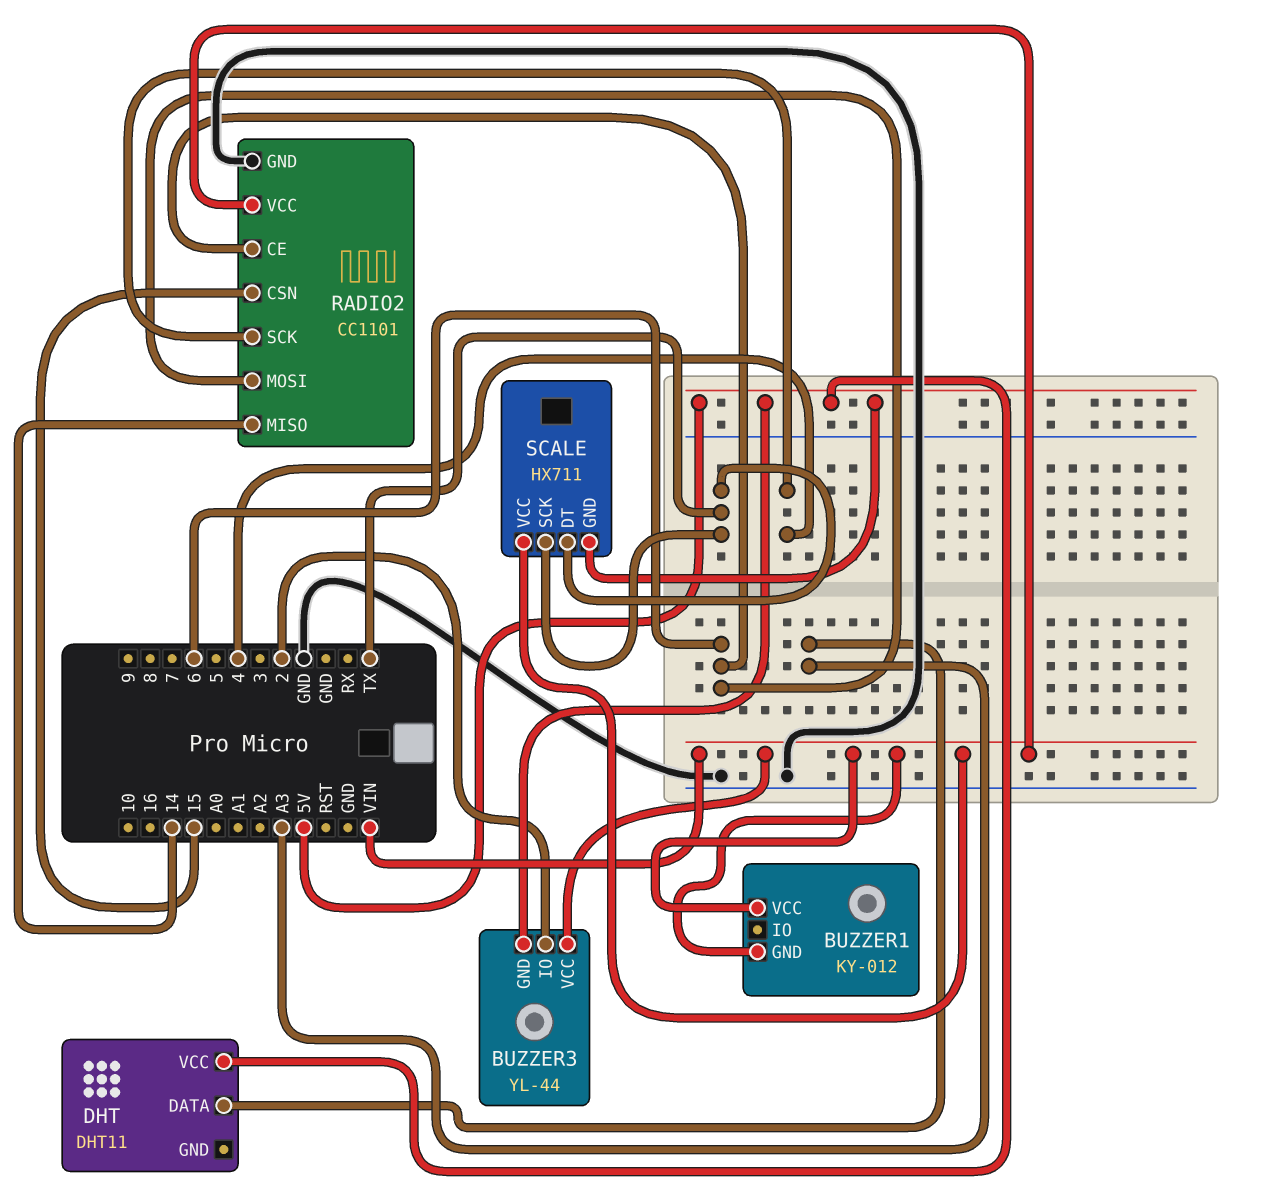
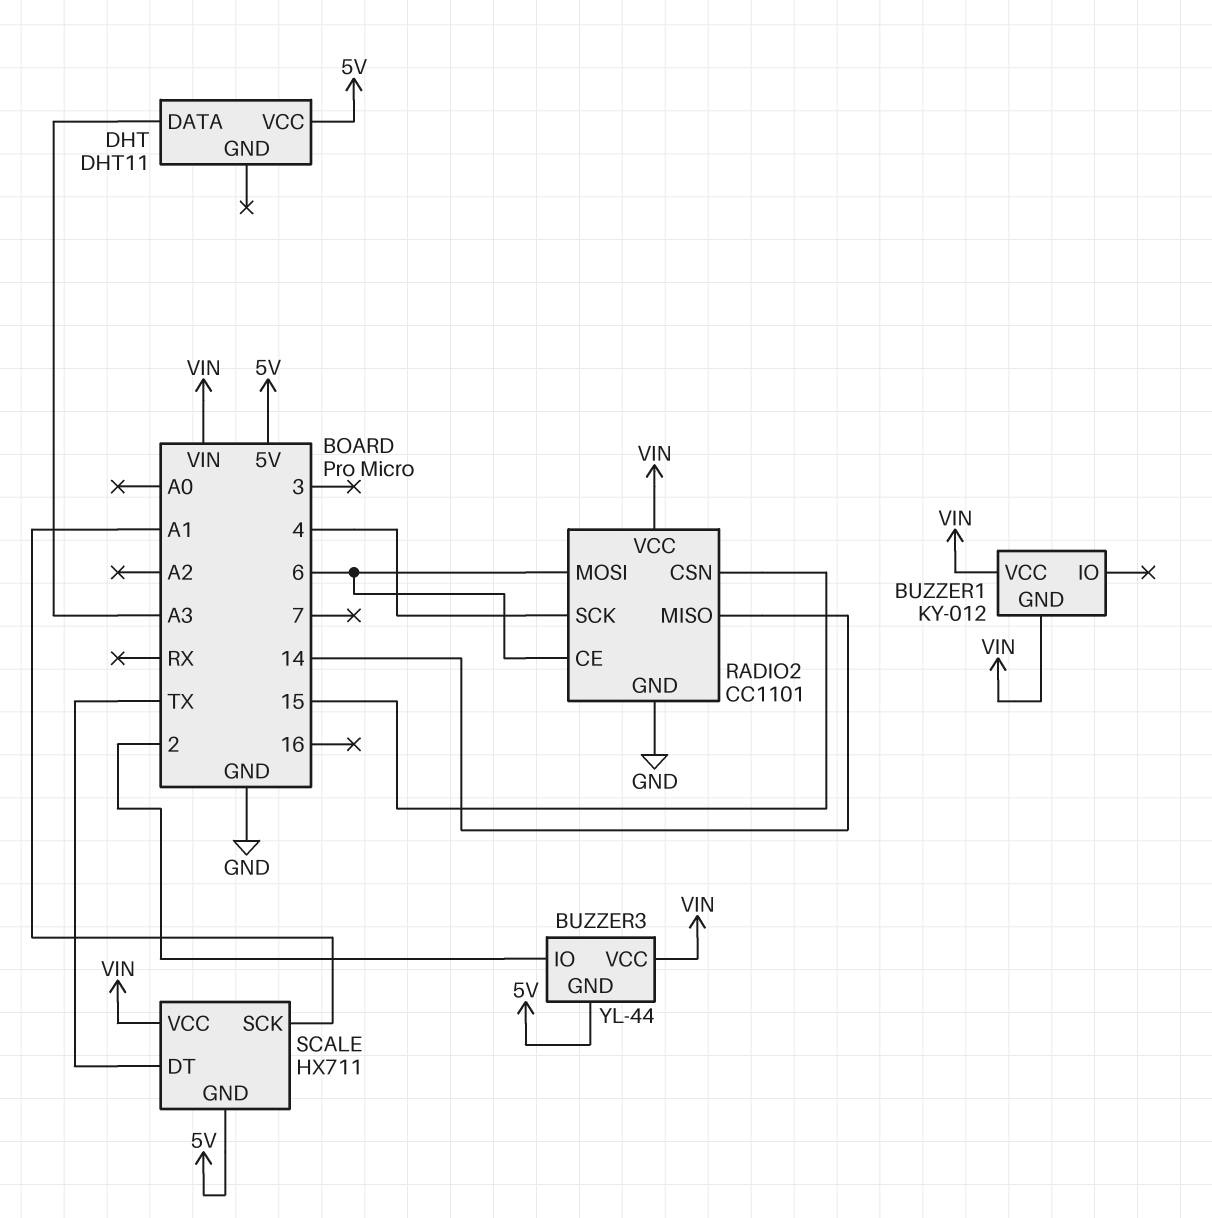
SCALE pin SCK: TX -> A1

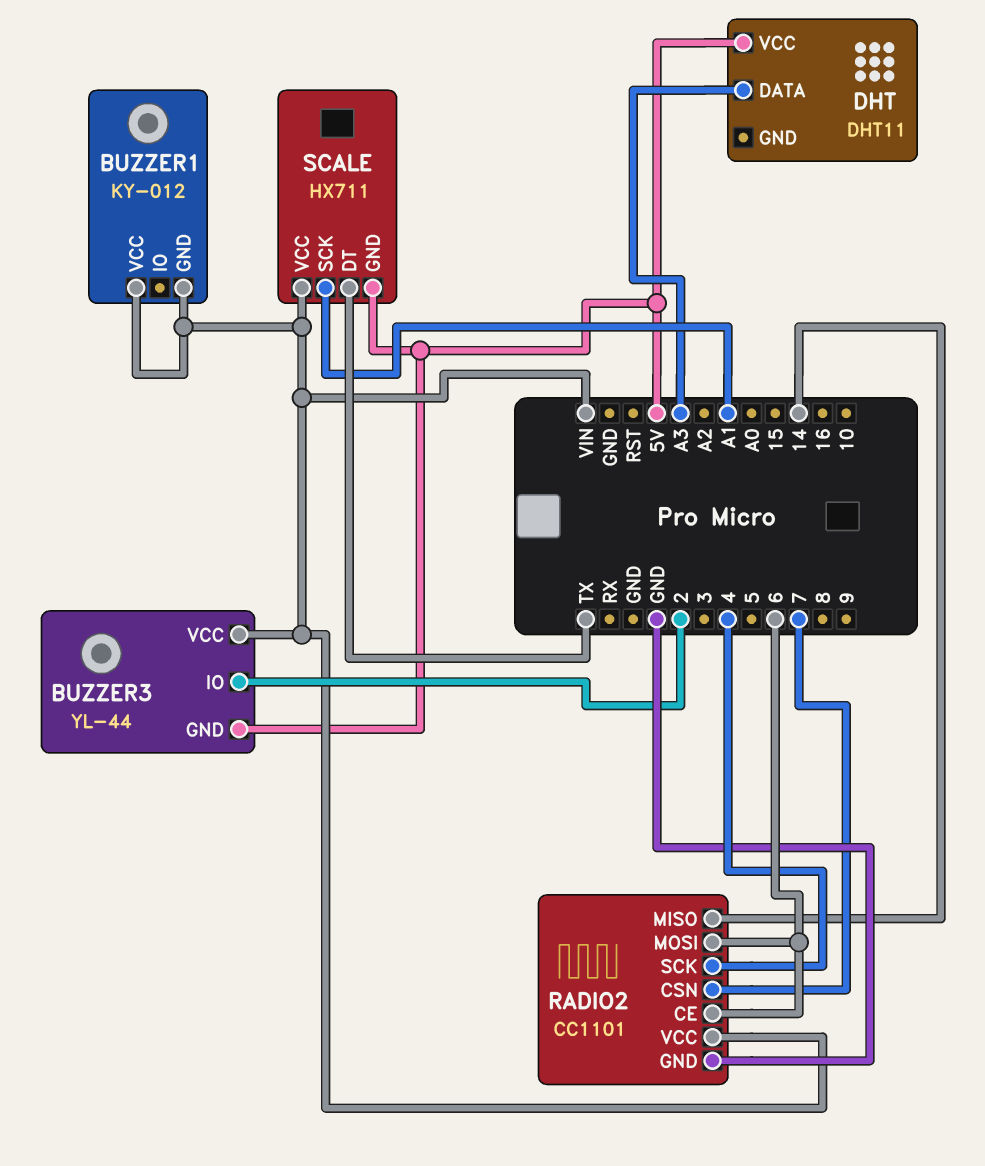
RADIO2 pin CSN: 15 -> 7

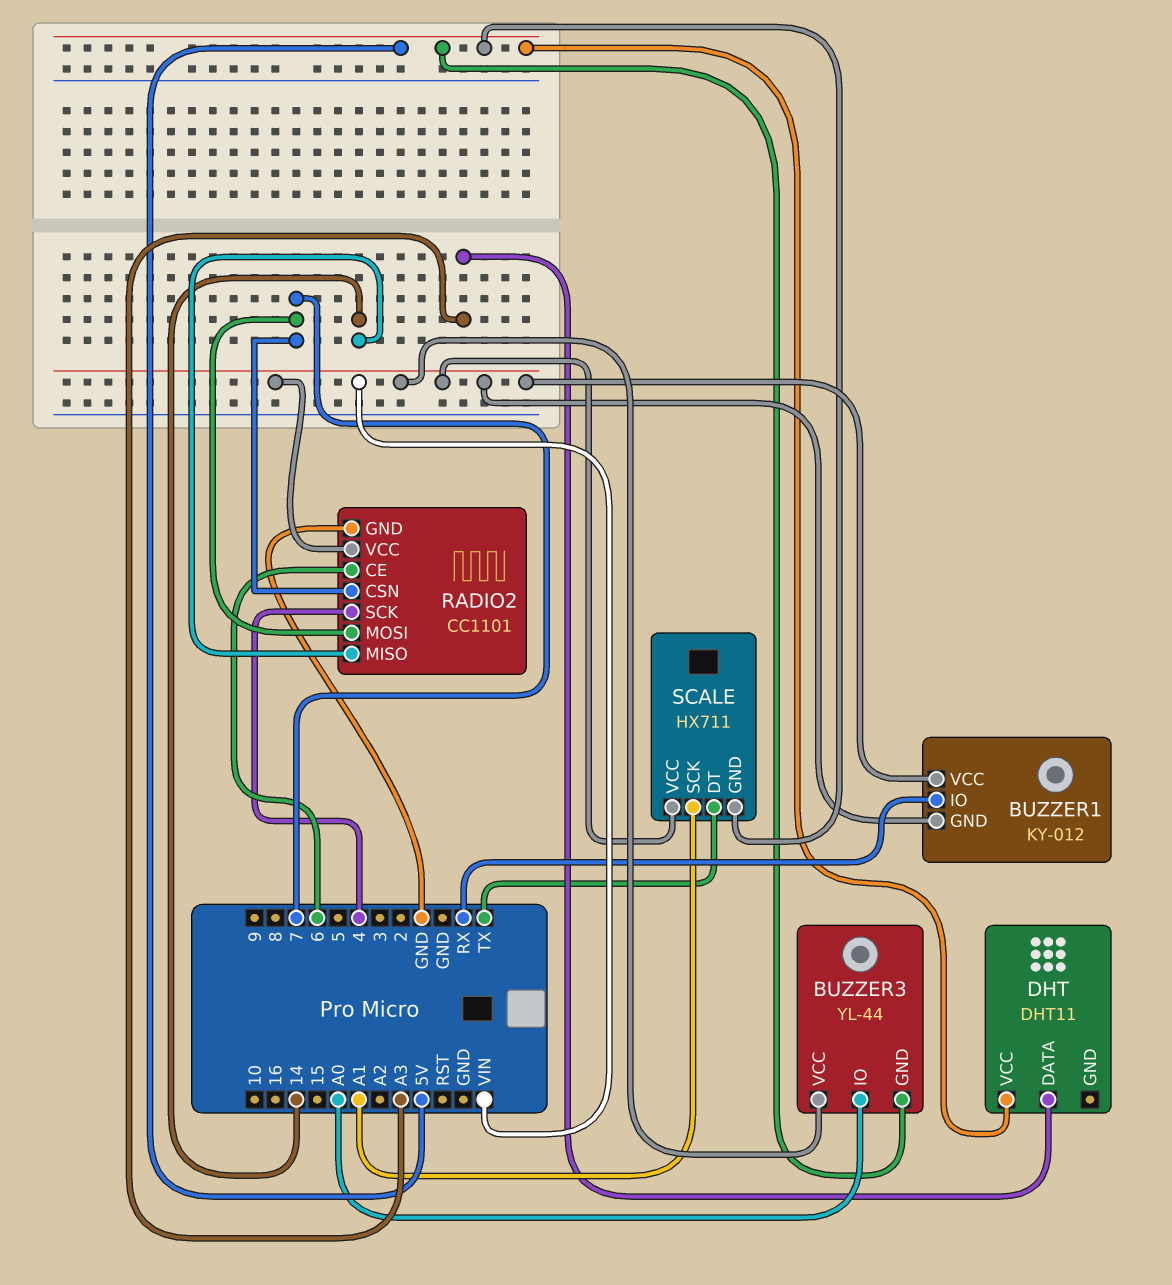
BUZZER1 pin IO: none -> RX
BUZZER3 pin IO: 2 -> A0
RADIO2 pin MOSI: 6 -> 7

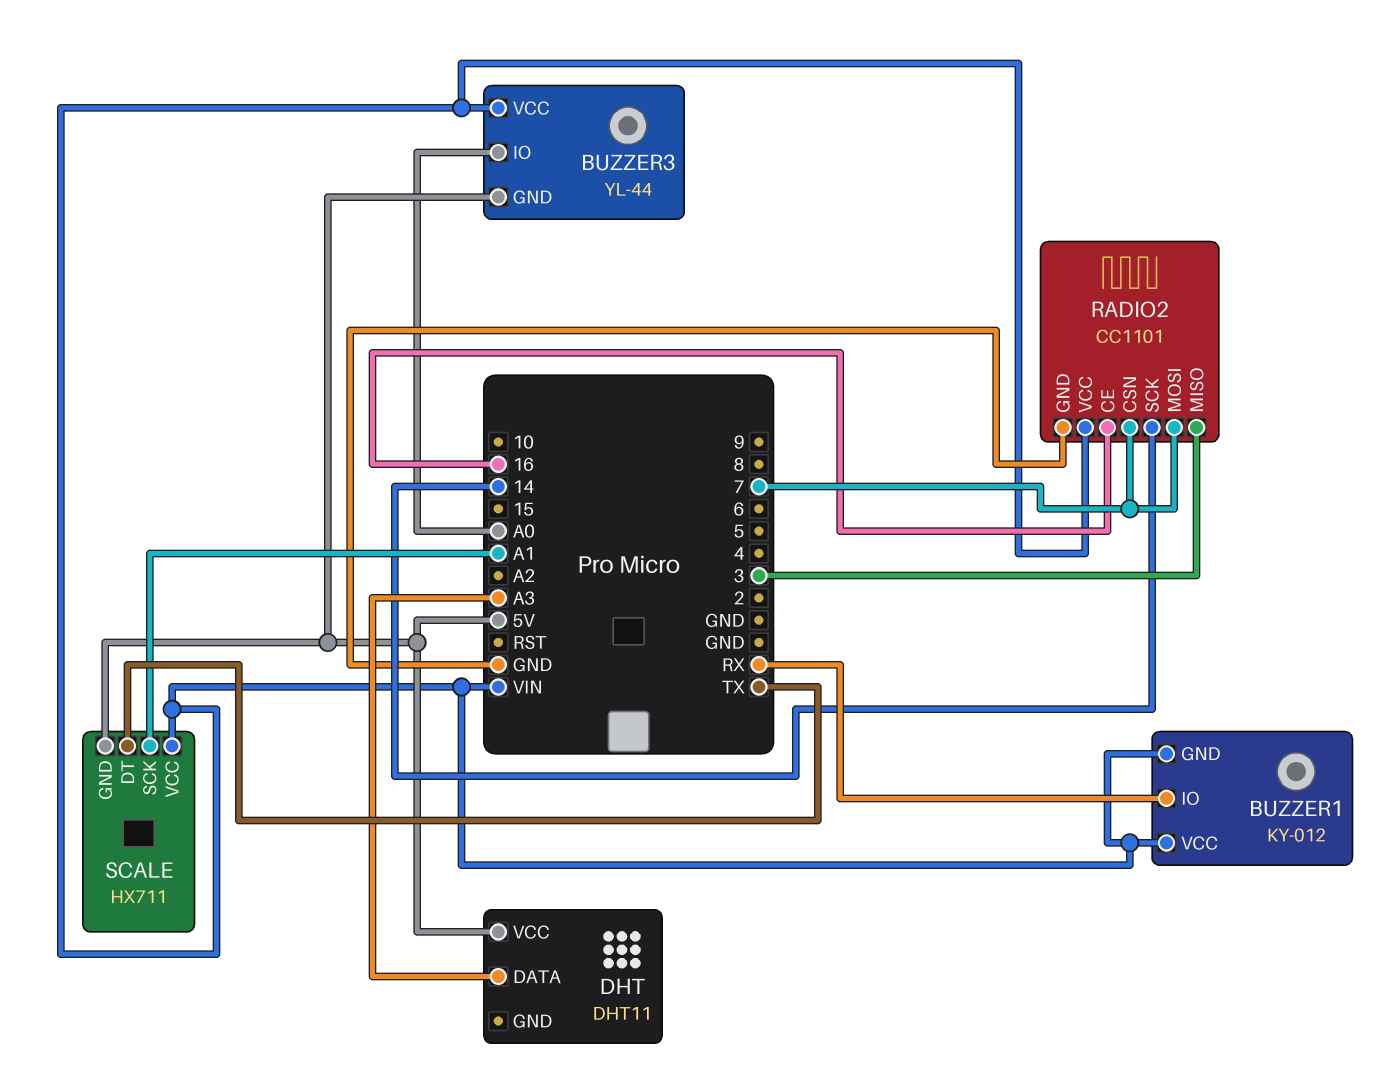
RADIO2 pin CE: 6 -> 16
RADIO2 pin MISO: 14 -> 3
RADIO2 pin SCK: 4 -> 14

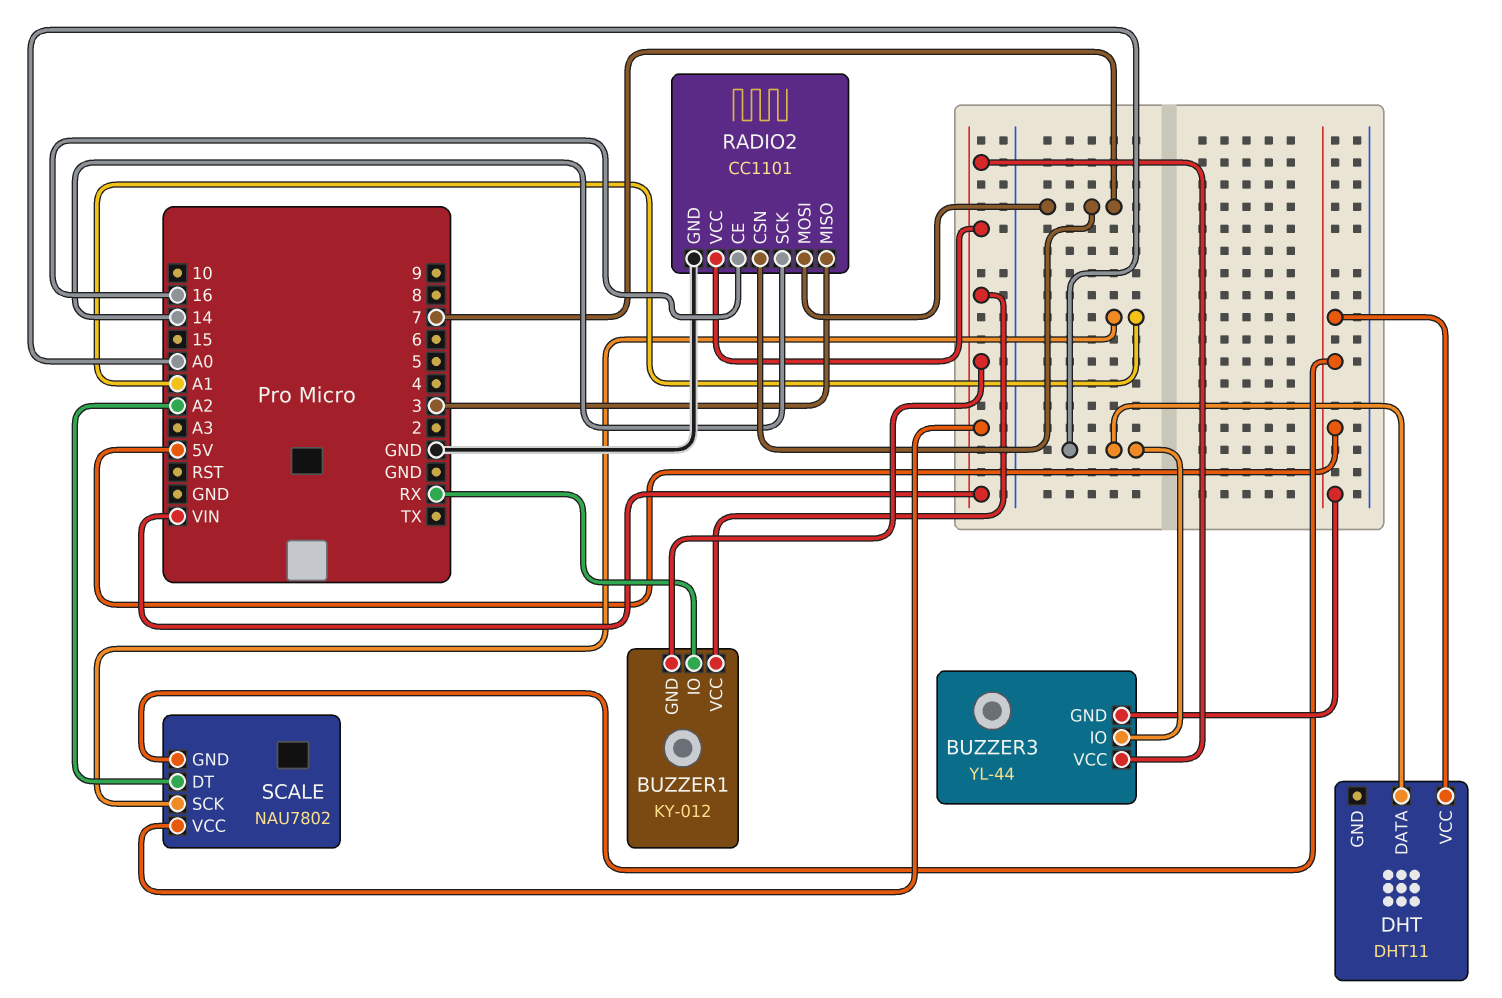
DHT pin DATA: A3 -> A0
SCALE: HX711 -> NAU7802
SCALE pin DT: TX -> A2

